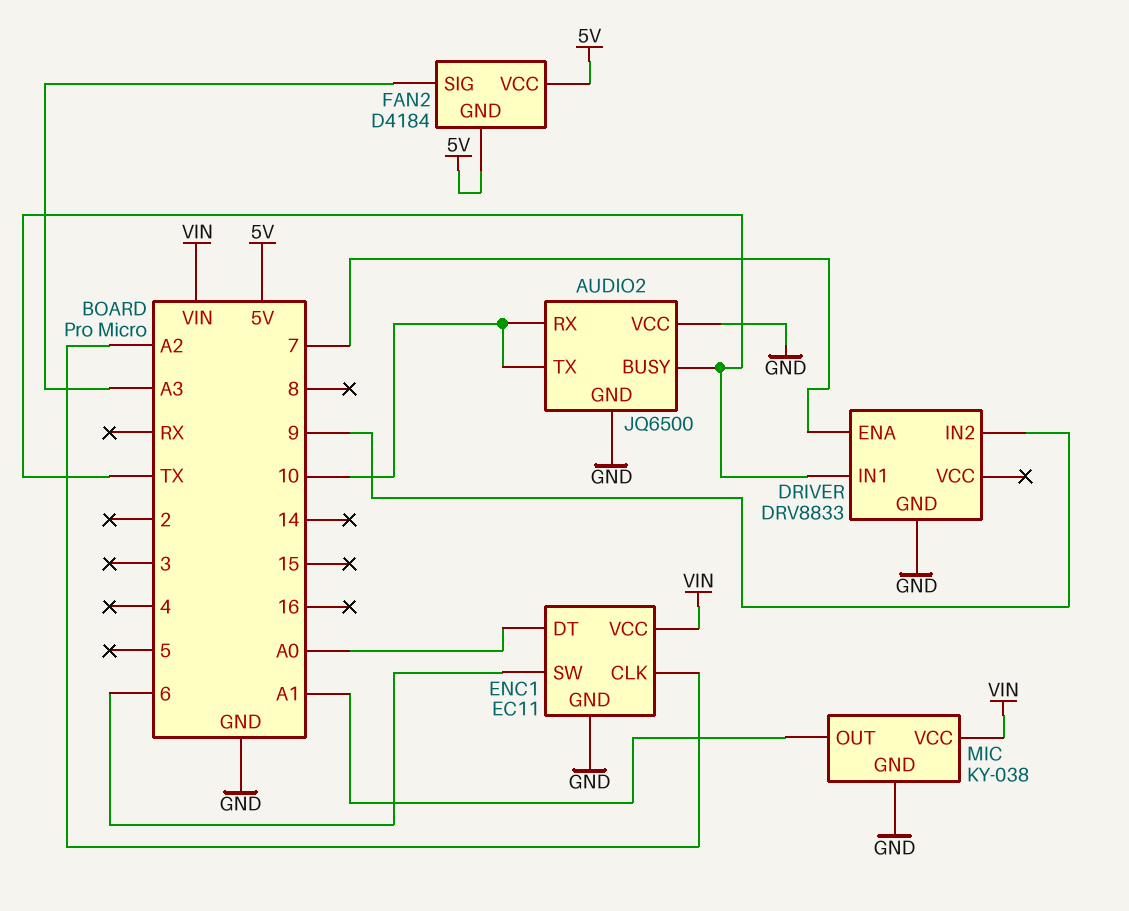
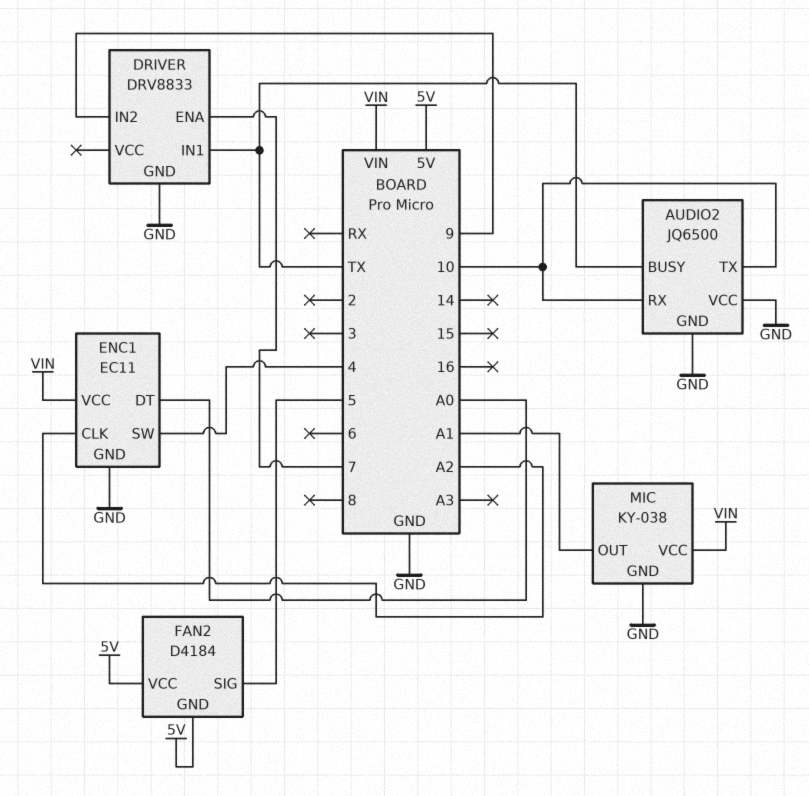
ENC1 pin SW: 6 -> 4
FAN2 pin SIG: A3 -> 5

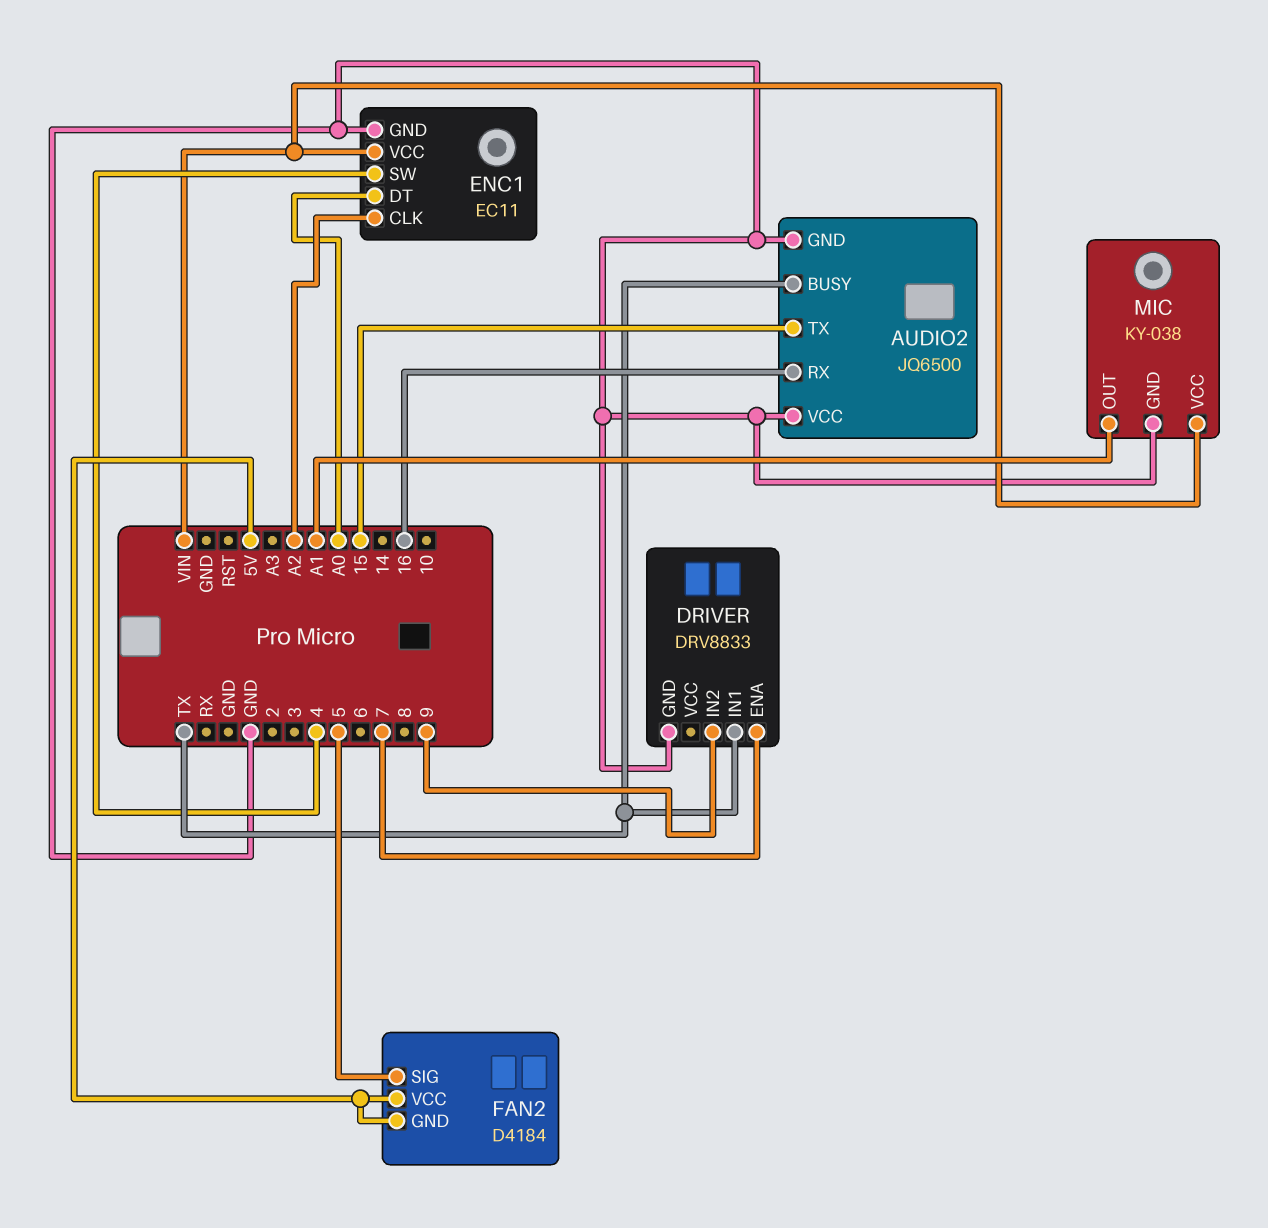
AUDIO2 pin RX: 10 -> 16
AUDIO2 pin TX: 10 -> 15

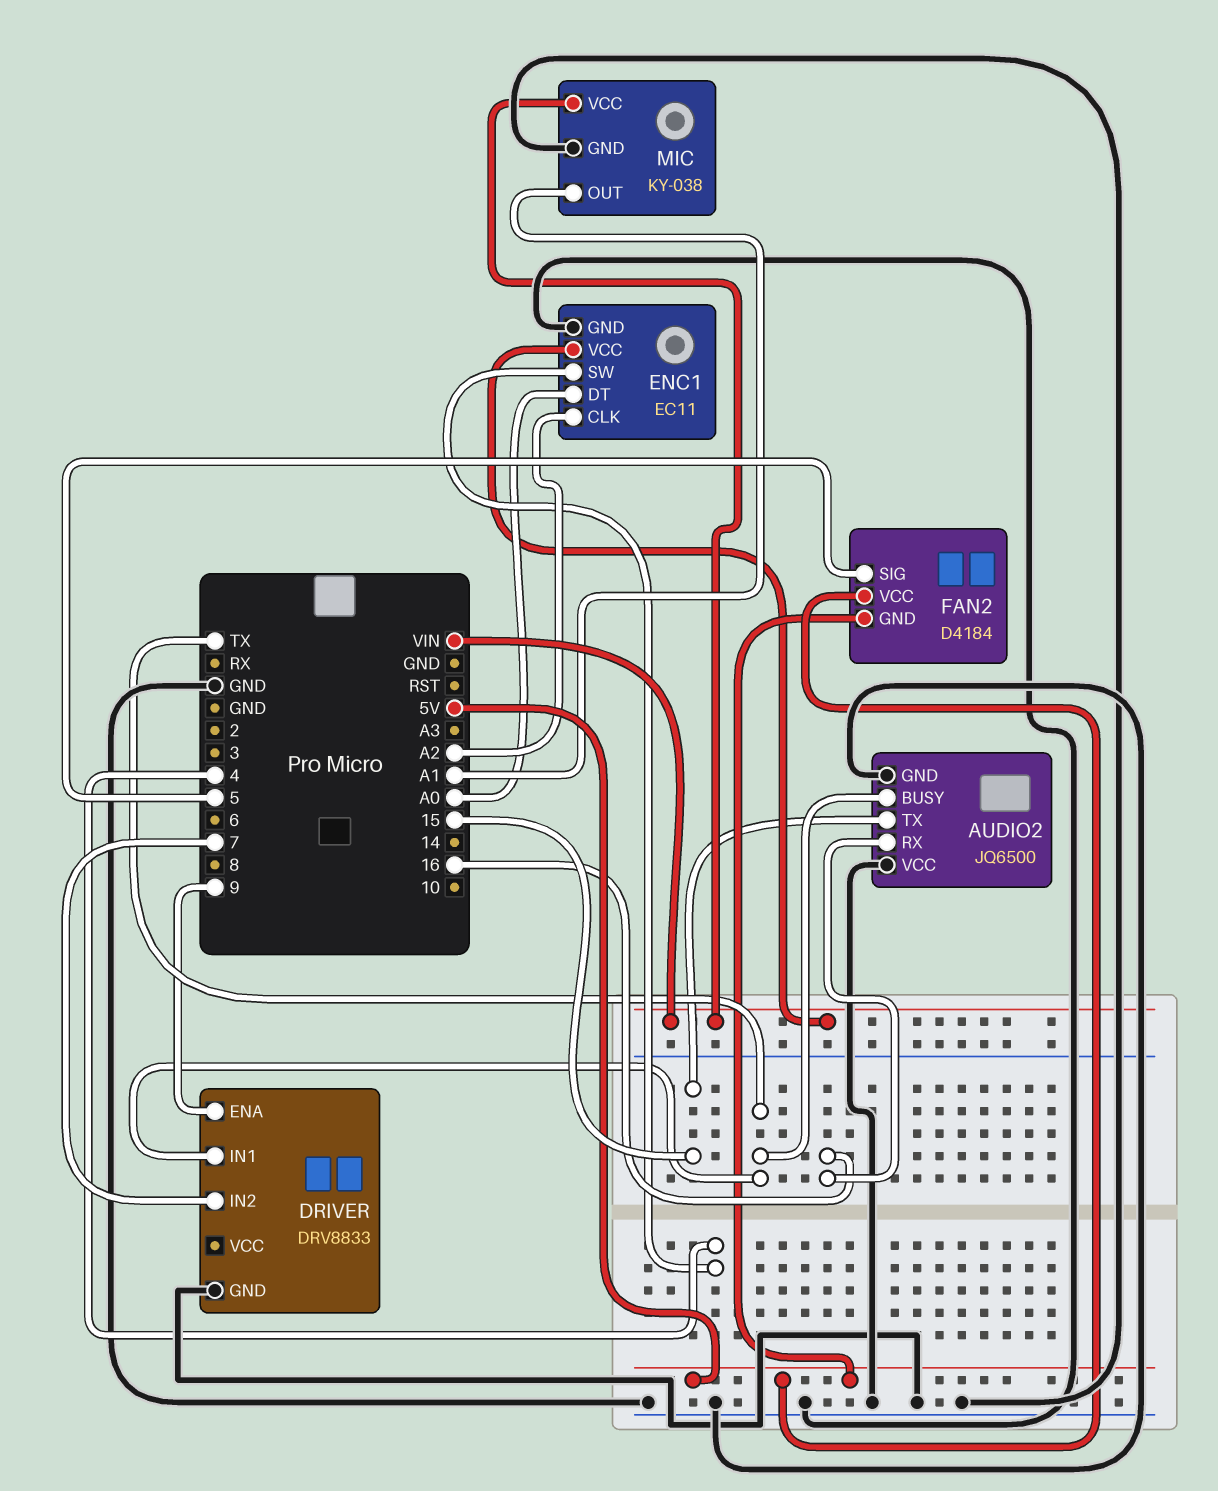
DRIVER pin ENA: 7 -> 9
DRIVER pin IN2: 9 -> 7

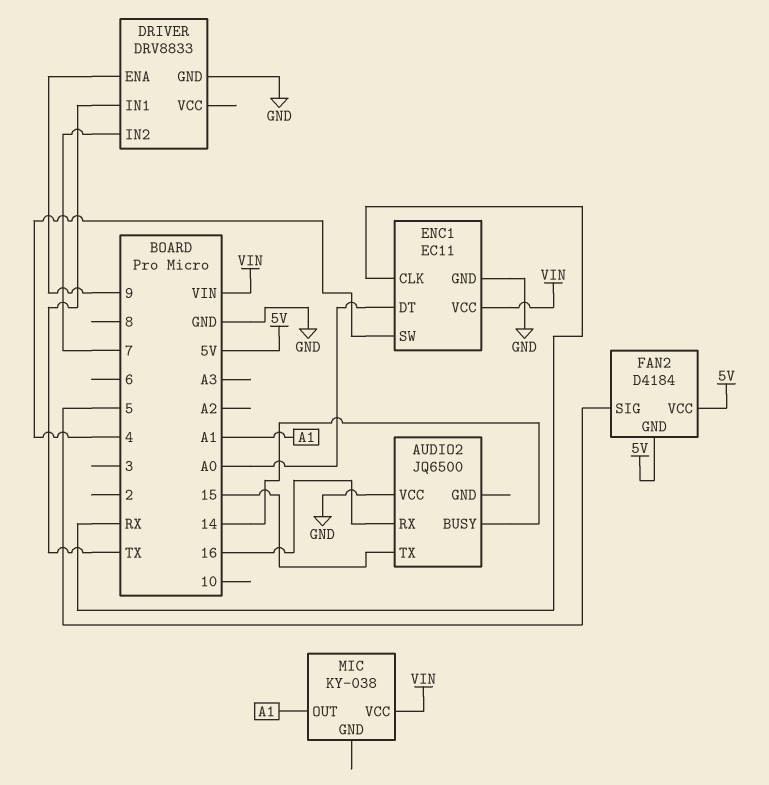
AUDIO2 pin BUSY: TX -> 14
AUDIO2 pin GND: GND -> none
ENC1 pin CLK: A2 -> RX
MIC pin GND: GND -> none

